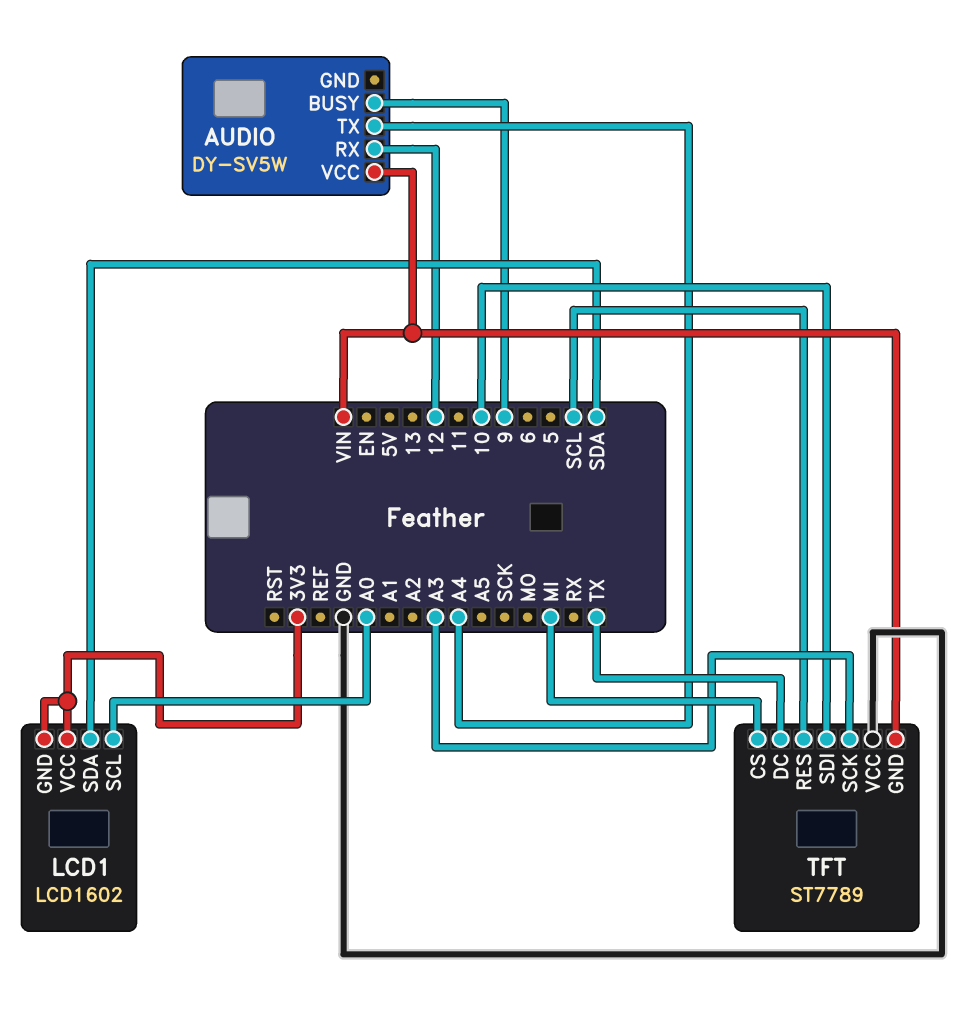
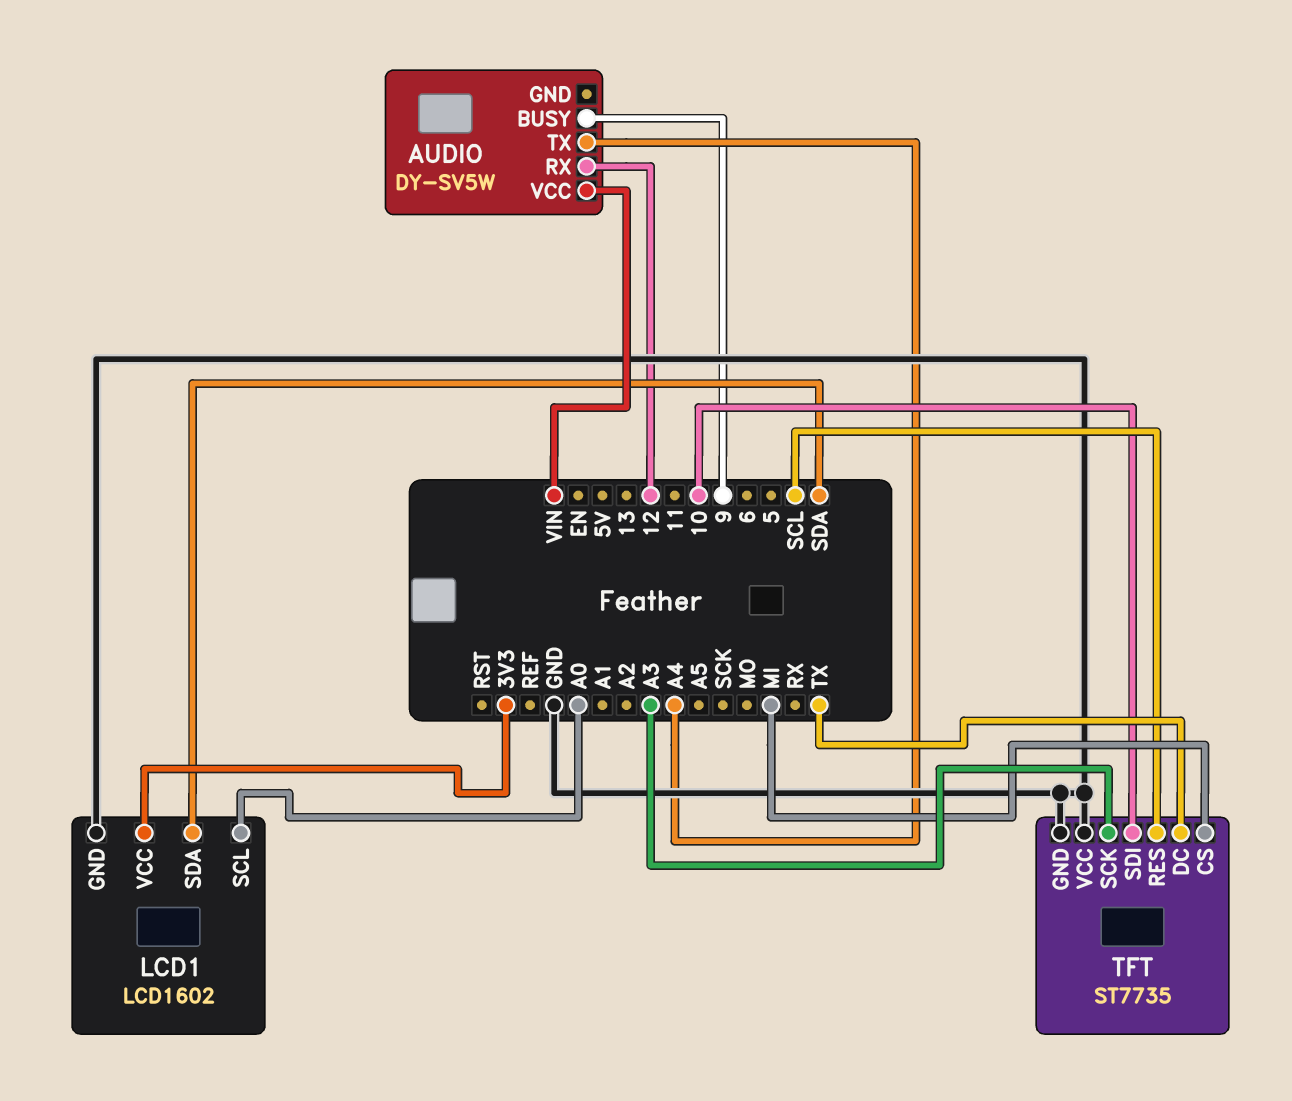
LCD1 pin GND: 3V3 -> GND
TFT: ST7789 -> ST7735
TFT pin GND: VIN -> GND

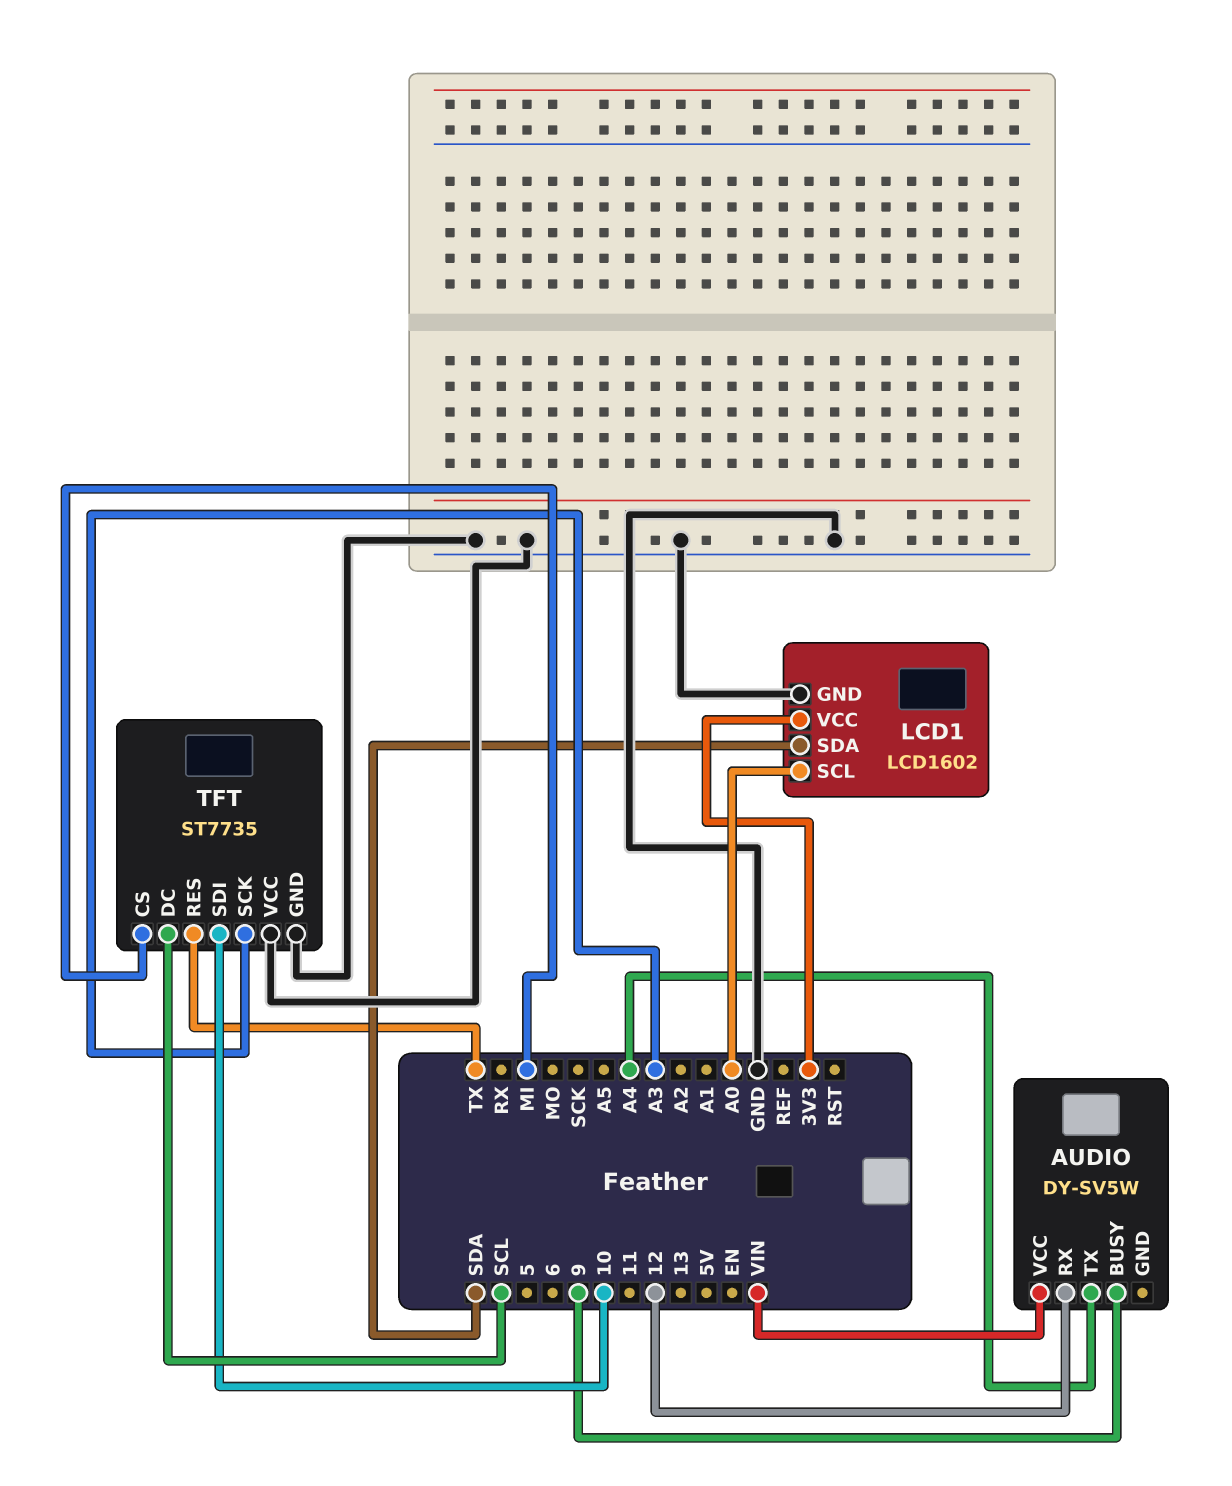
TFT pin DC: TX -> SCL
TFT pin RES: SCL -> TX

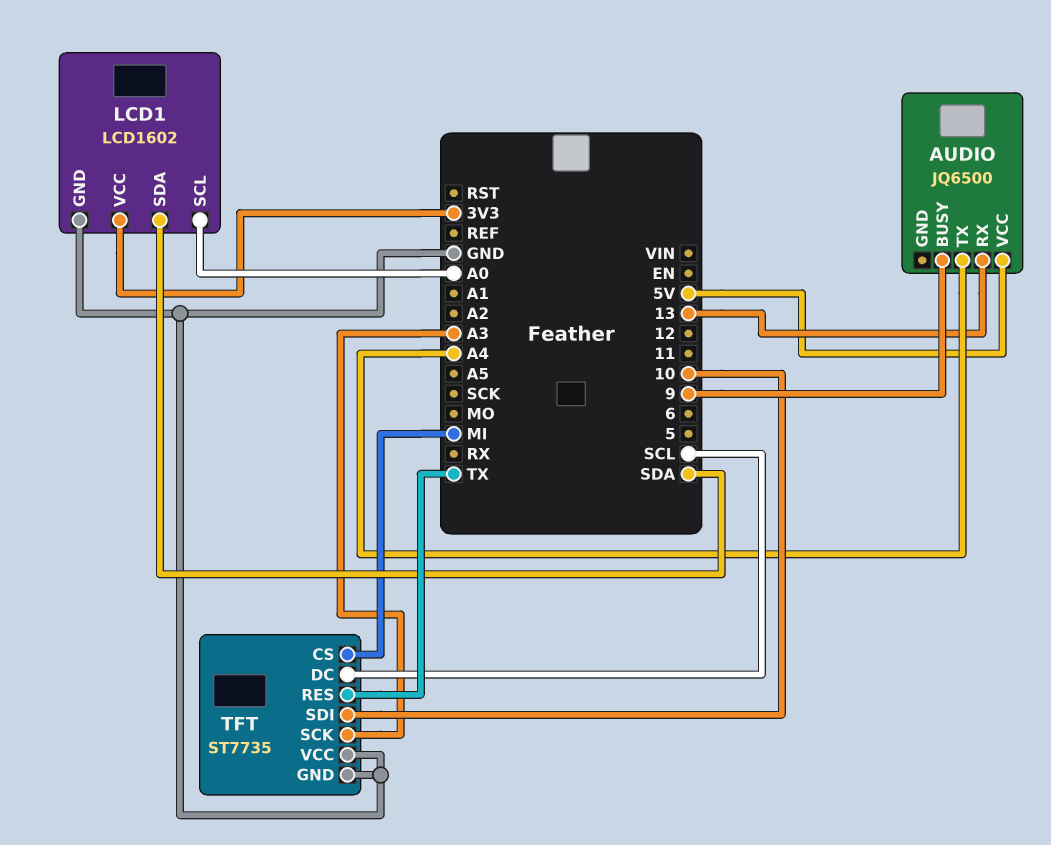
AUDIO: DY-SV5W -> JQ6500
AUDIO pin RX: 12 -> 13
AUDIO pin VCC: VIN -> 5V

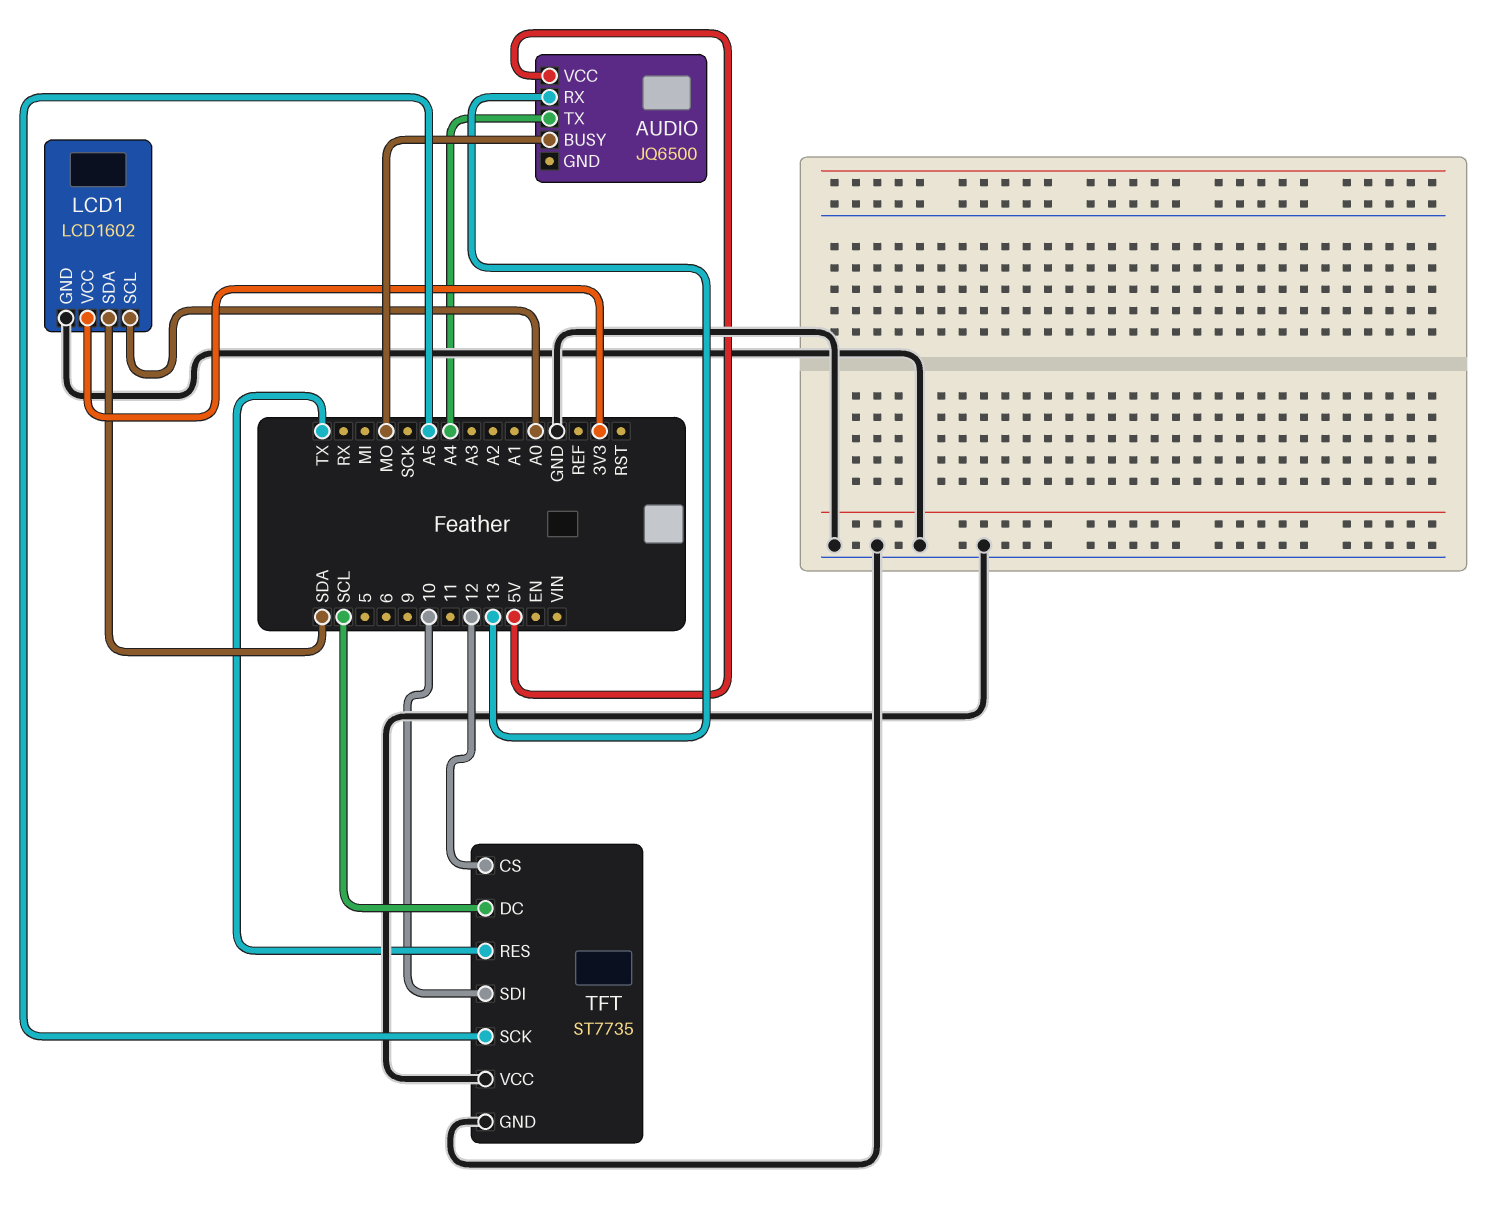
AUDIO pin BUSY: 9 -> MO
TFT pin CS: MI -> 12
TFT pin SCK: A3 -> A5

